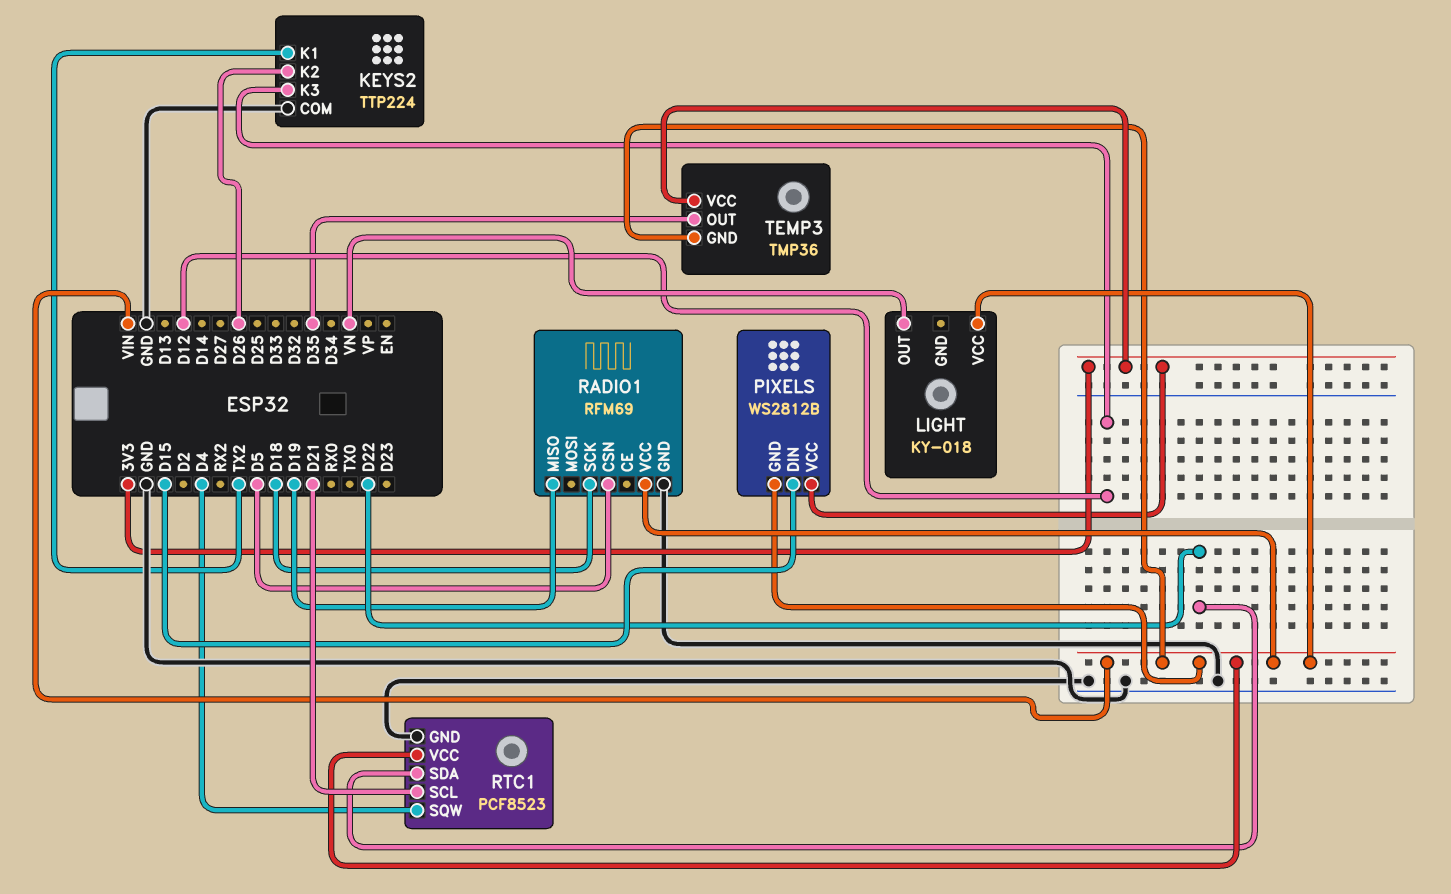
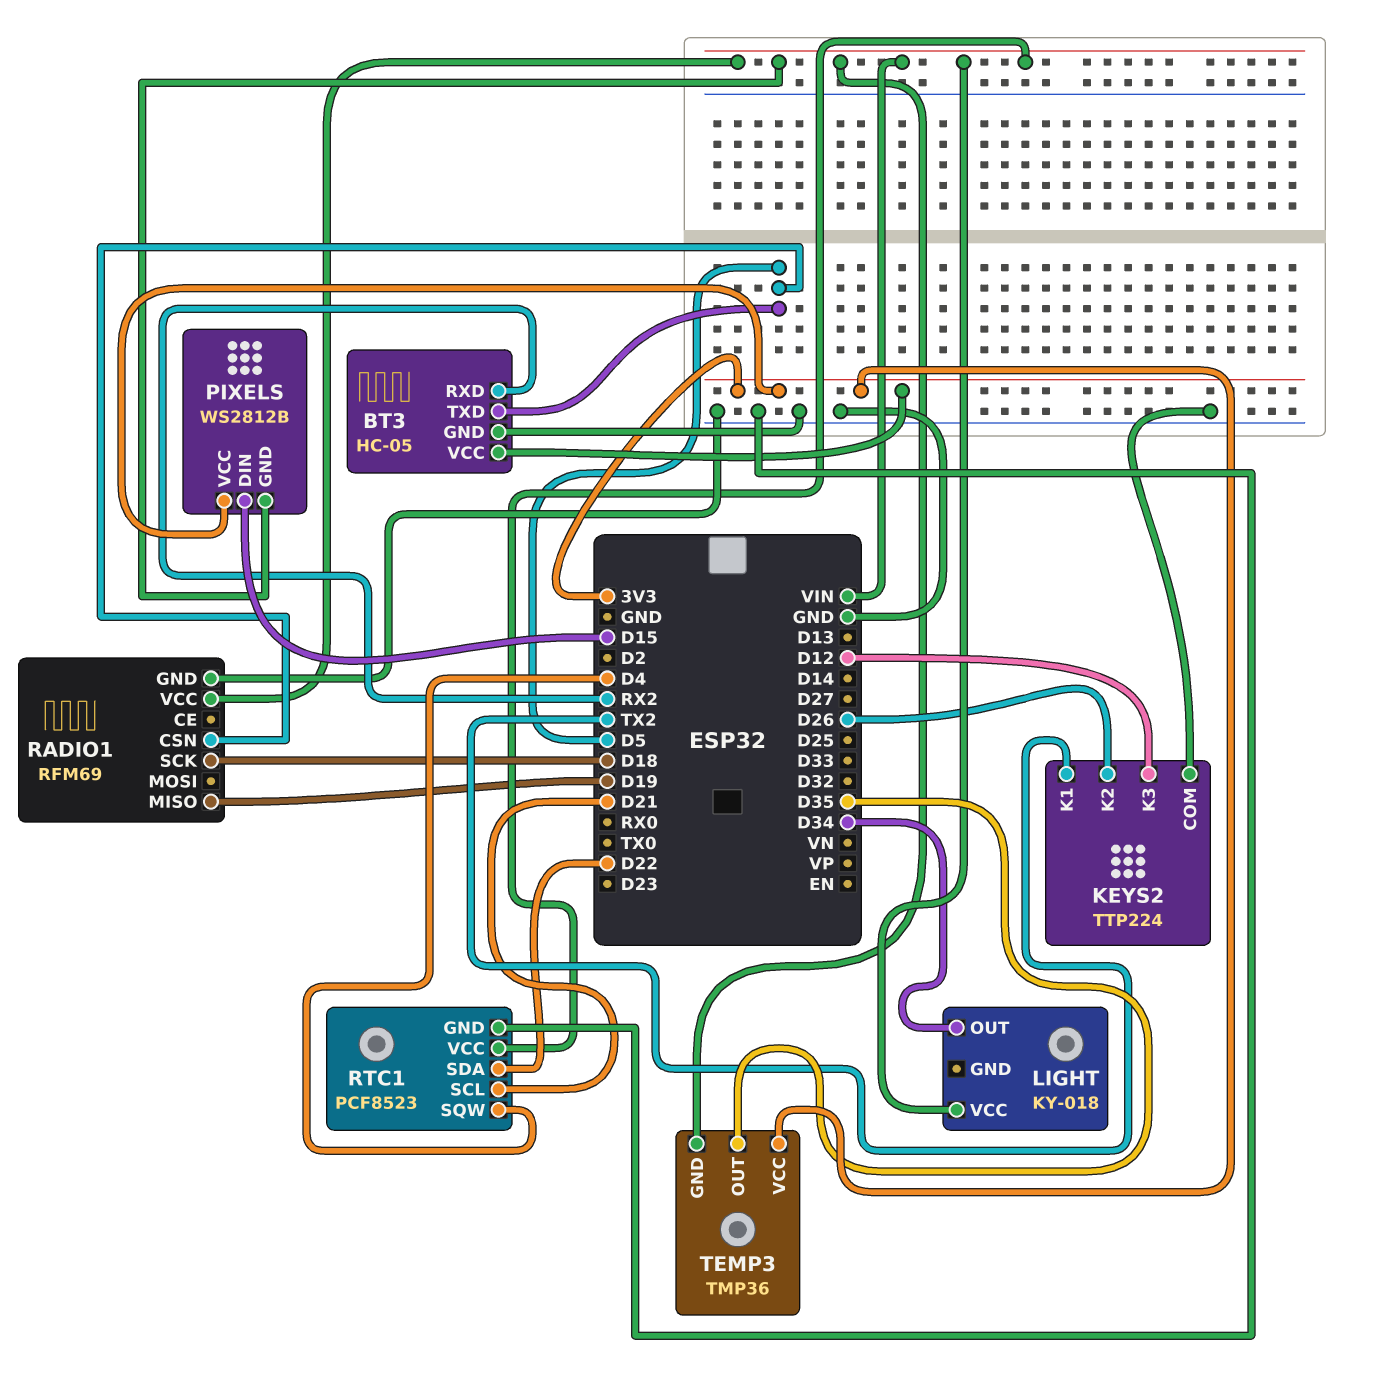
BT3: none -> HC-05
BT3 pin GND: none -> GND
BT3 pin RXD: none -> RX2
BT3 pin TXD: none -> D5
BT3 pin VCC: none -> 3V3
LIGHT pin OUT: VN -> D34

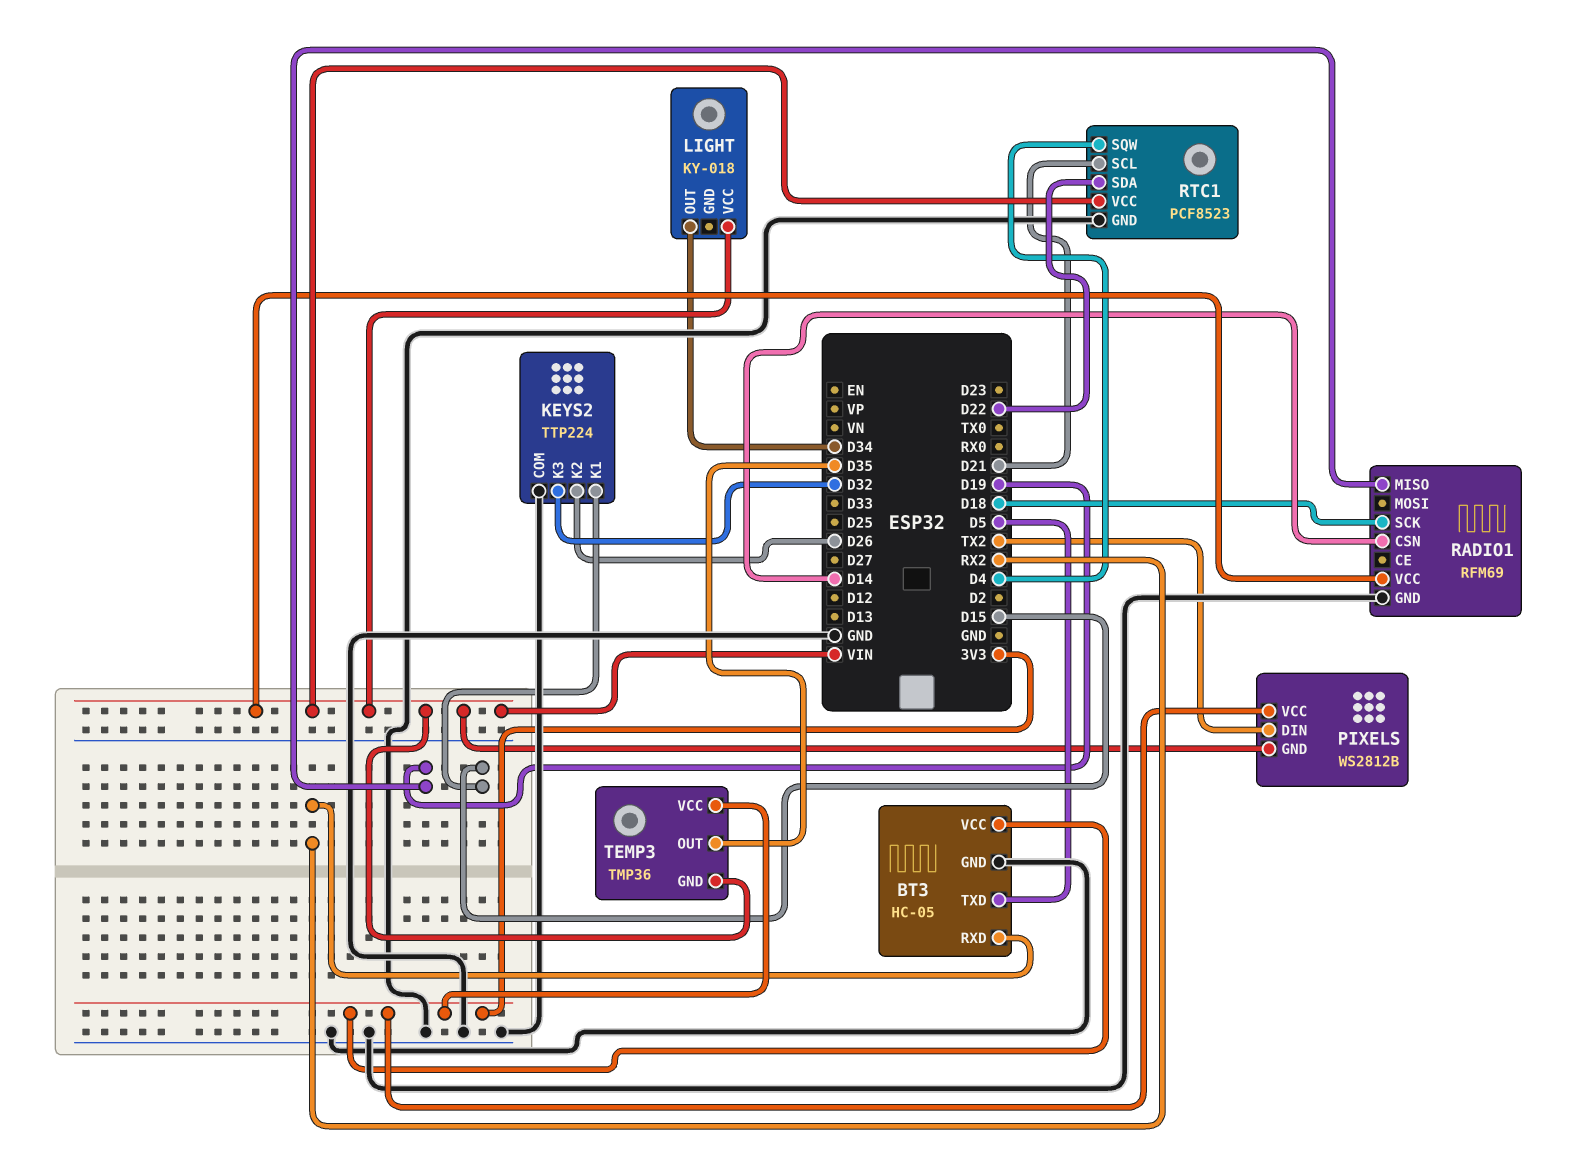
KEYS2 pin K1: TX2 -> D15
KEYS2 pin K3: D12 -> D32
PIXELS pin DIN: D15 -> TX2
RADIO1 pin CSN: D5 -> D14

